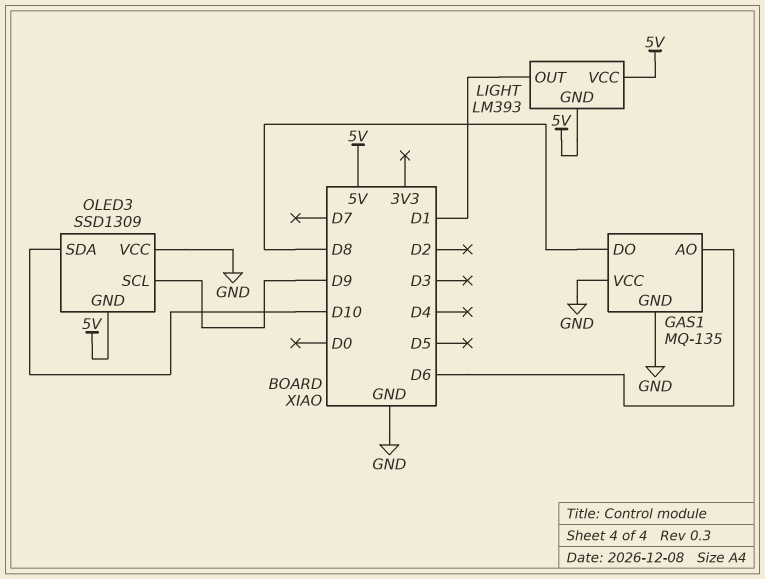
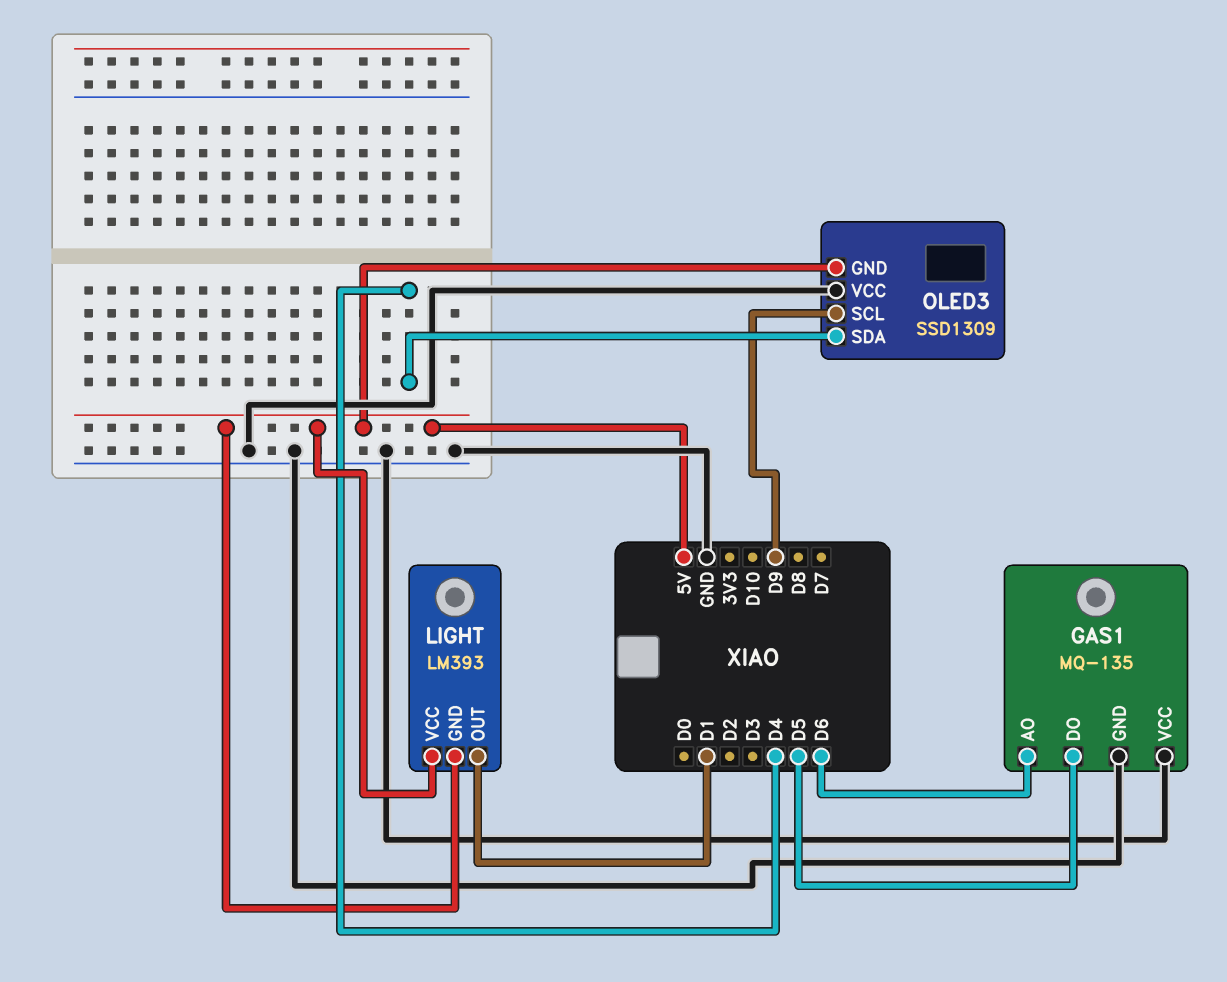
GAS1 pin DO: D8 -> D5
OLED3 pin SDA: D10 -> D4

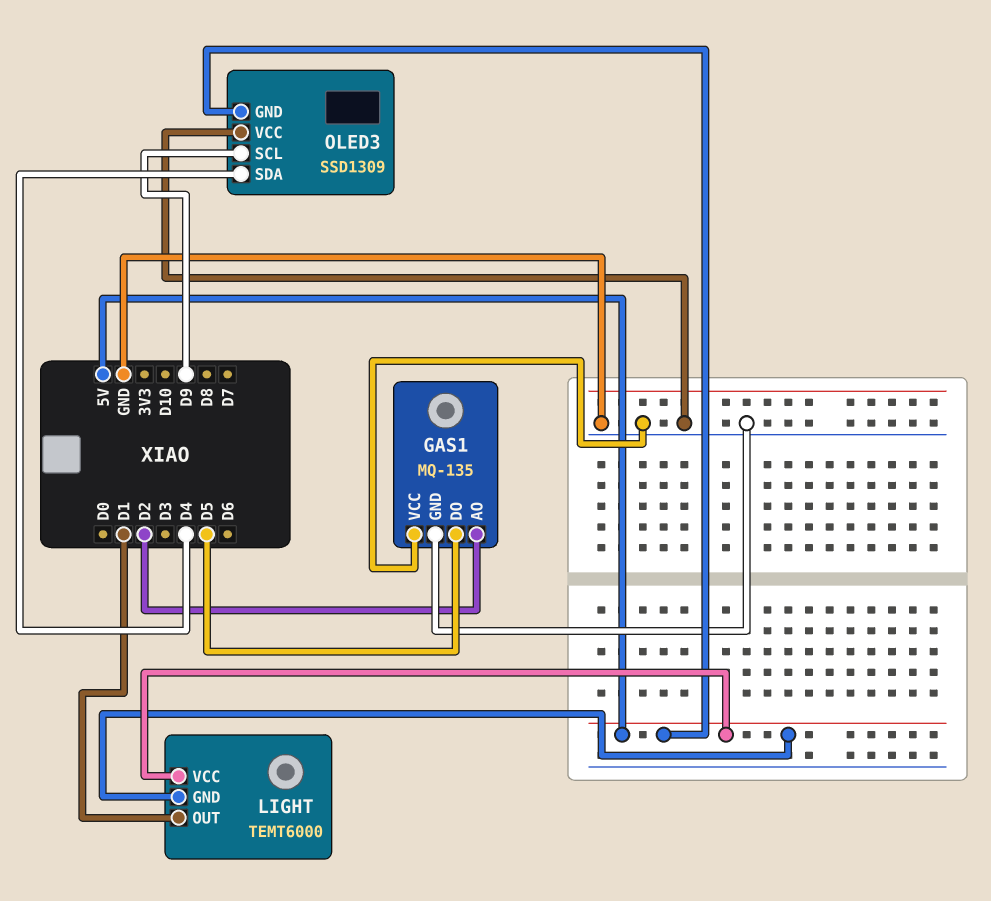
GAS1 pin AO: D6 -> D2
LIGHT: LM393 -> TEMT6000

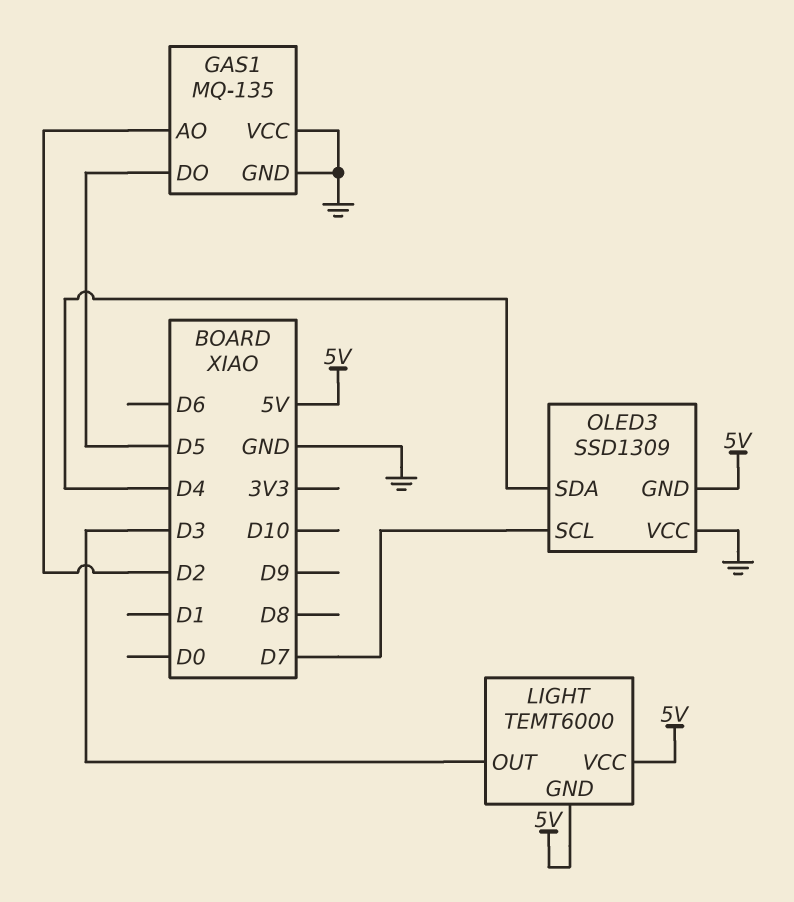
LIGHT pin OUT: D1 -> D3
OLED3 pin SCL: D9 -> D7

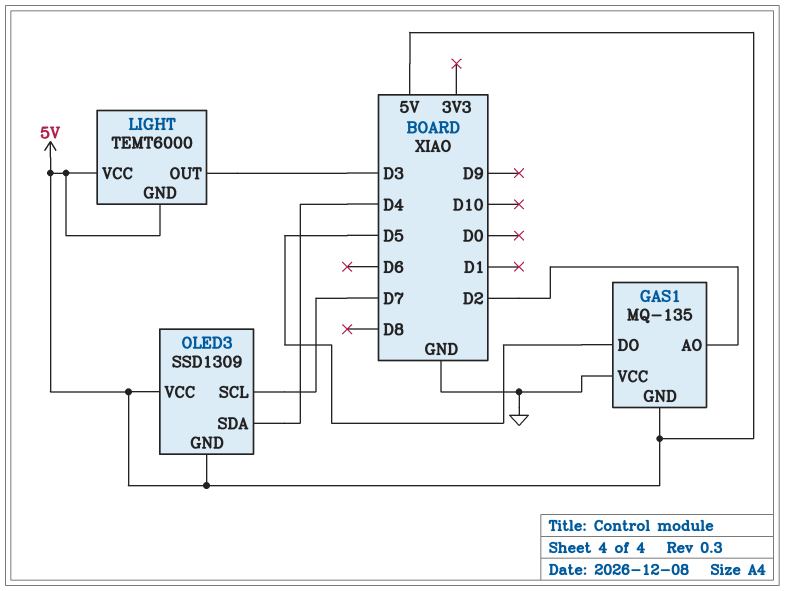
GAS1 pin GND: GND -> 5V
OLED3 pin VCC: GND -> 5V

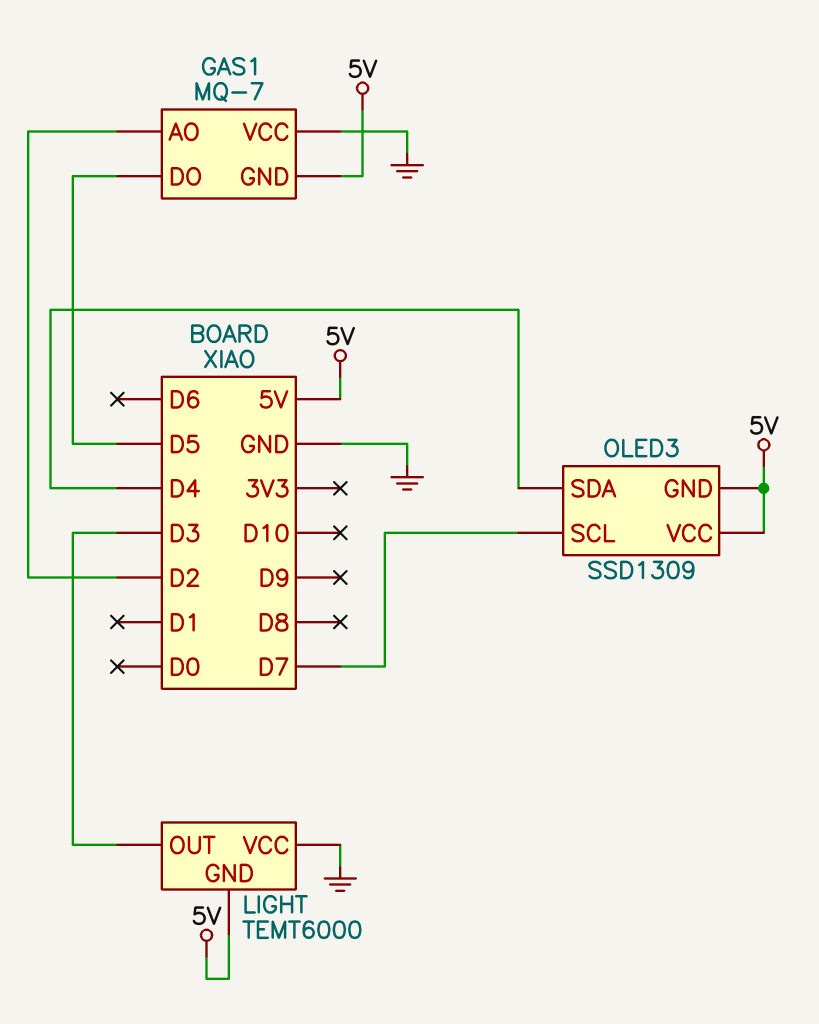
GAS1: MQ-135 -> MQ-7
LIGHT pin VCC: 5V -> GND

